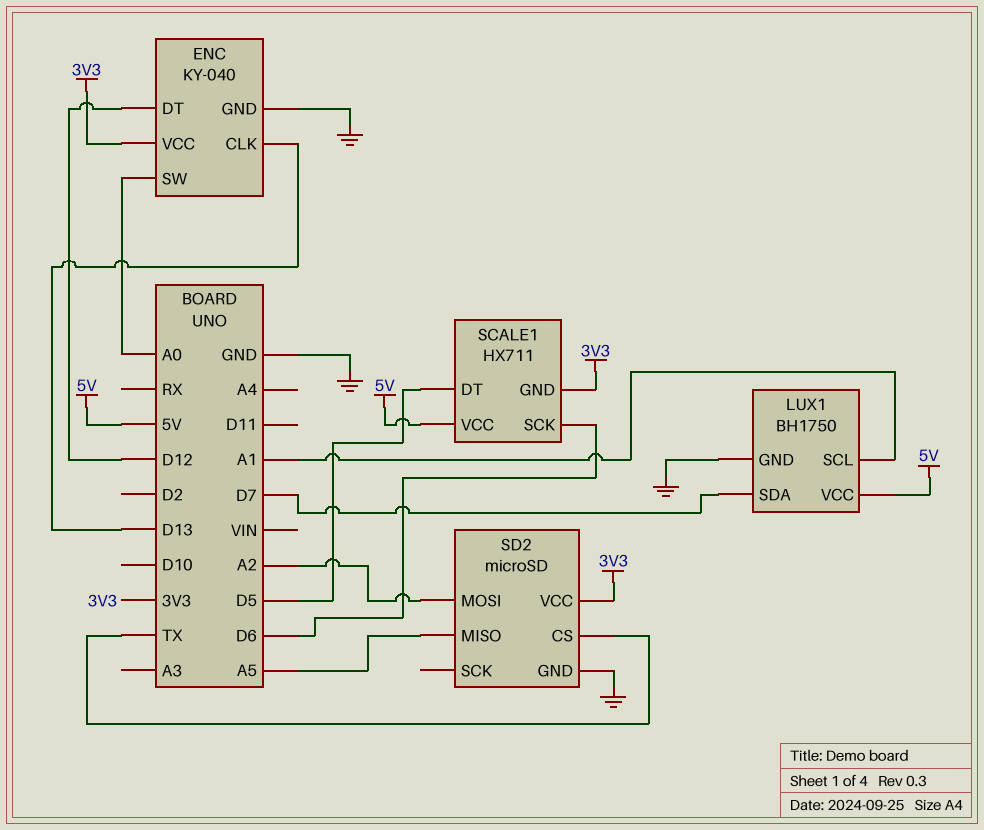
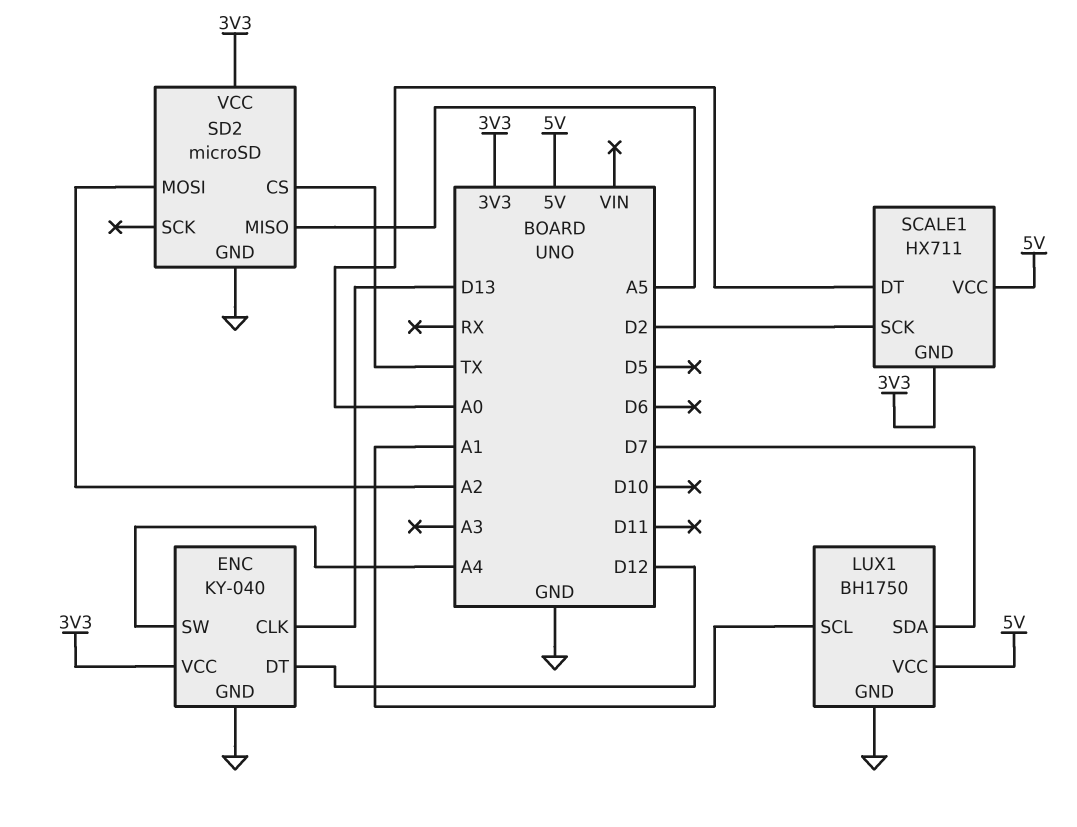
ENC pin SW: A0 -> A4
SCALE1 pin DT: D5 -> A0
SCALE1 pin SCK: D6 -> D2

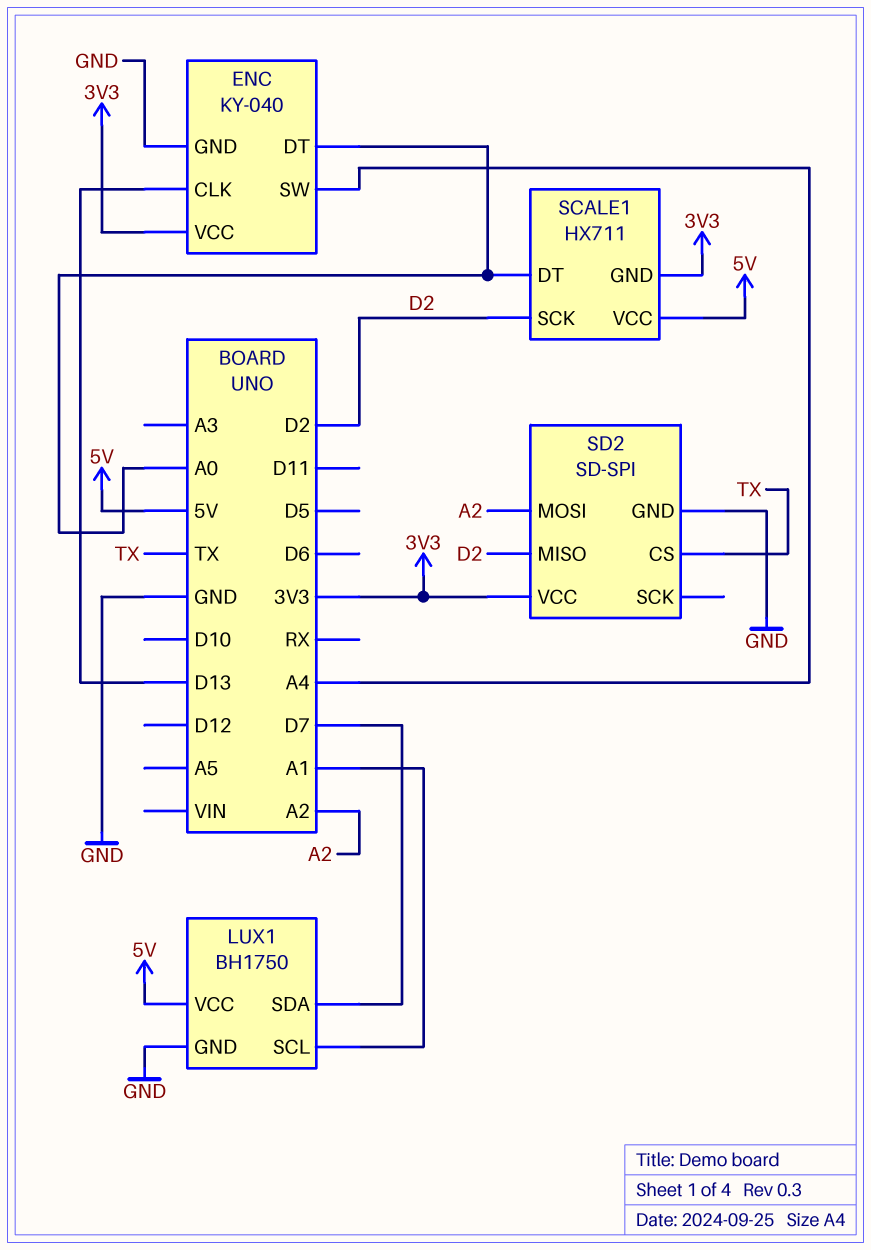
ENC pin DT: D12 -> A0
SD2: microSD -> SD-SPI
SD2 pin MISO: A5 -> D2

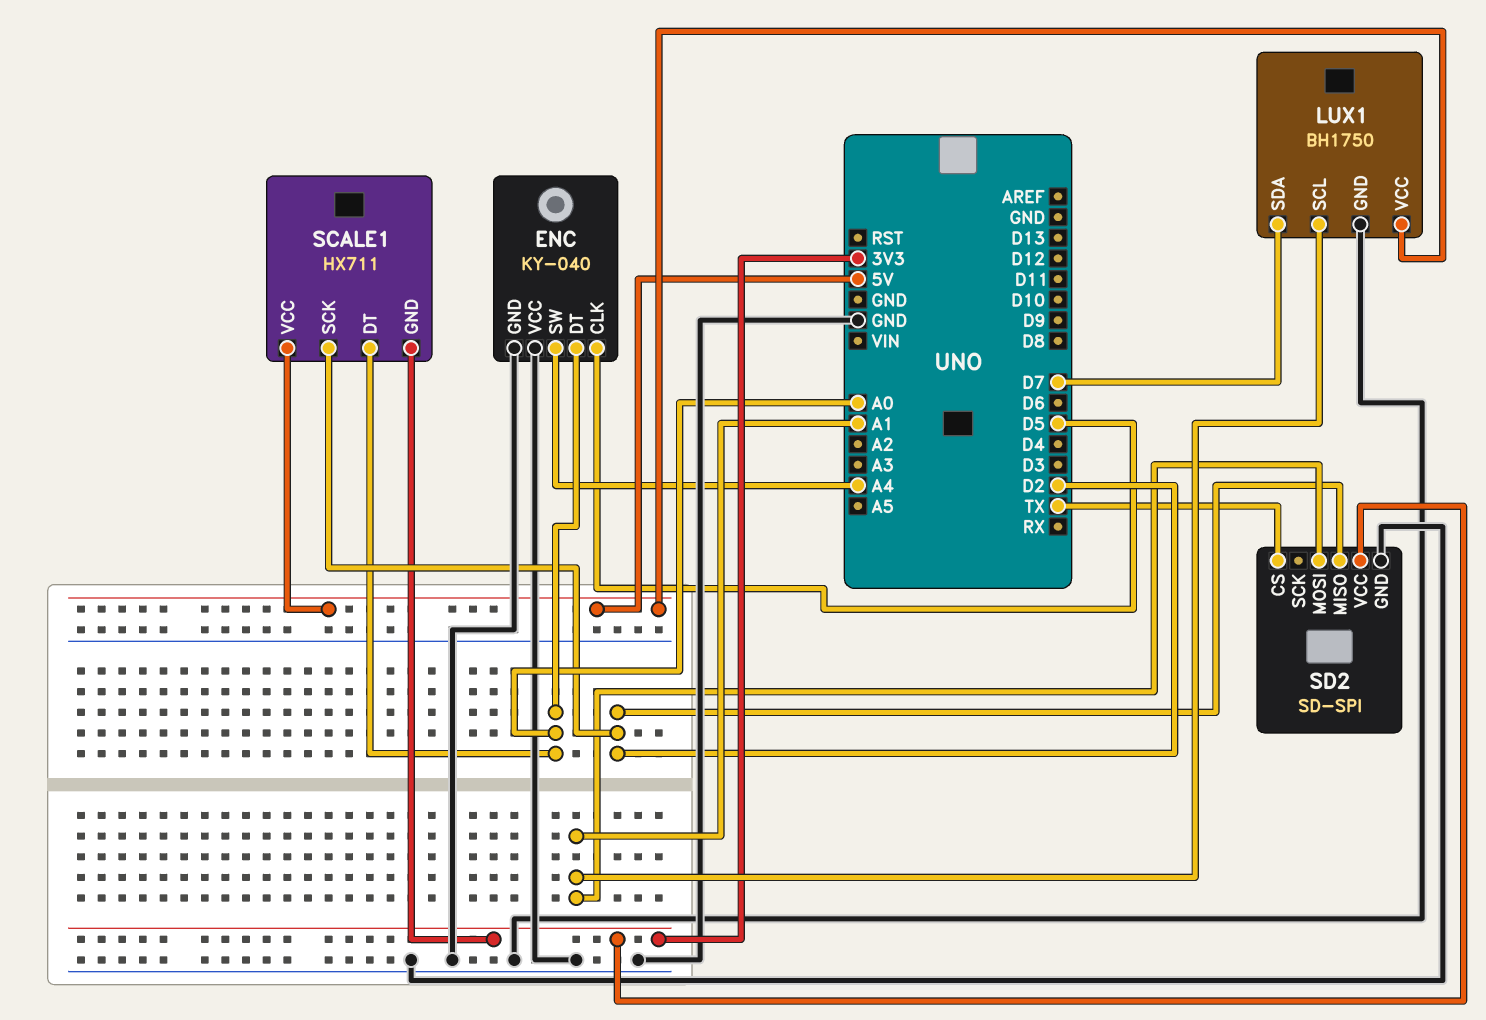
ENC pin CLK: D13 -> D5
ENC pin VCC: 3V3 -> GND
SD2 pin MOSI: A2 -> A1

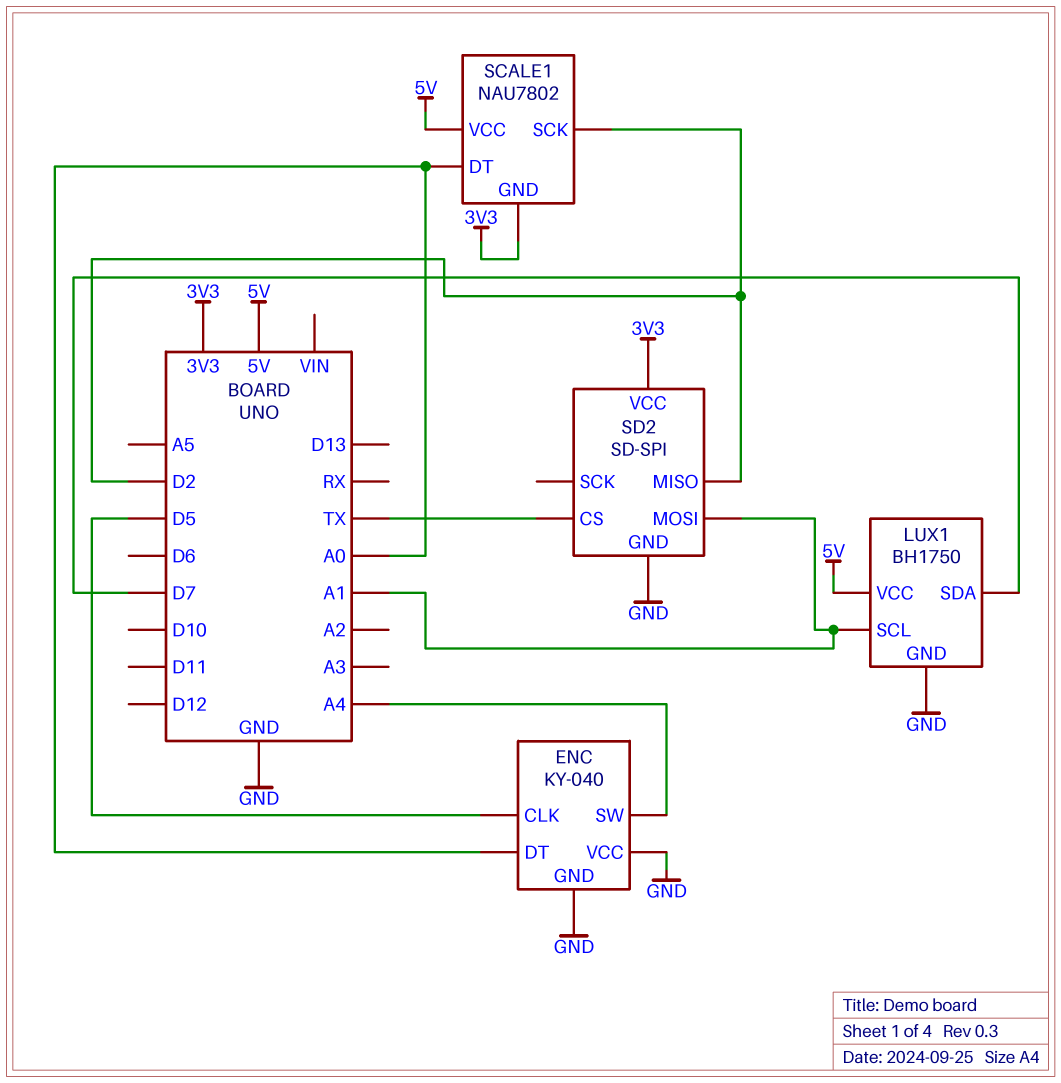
SCALE1: HX711 -> NAU7802

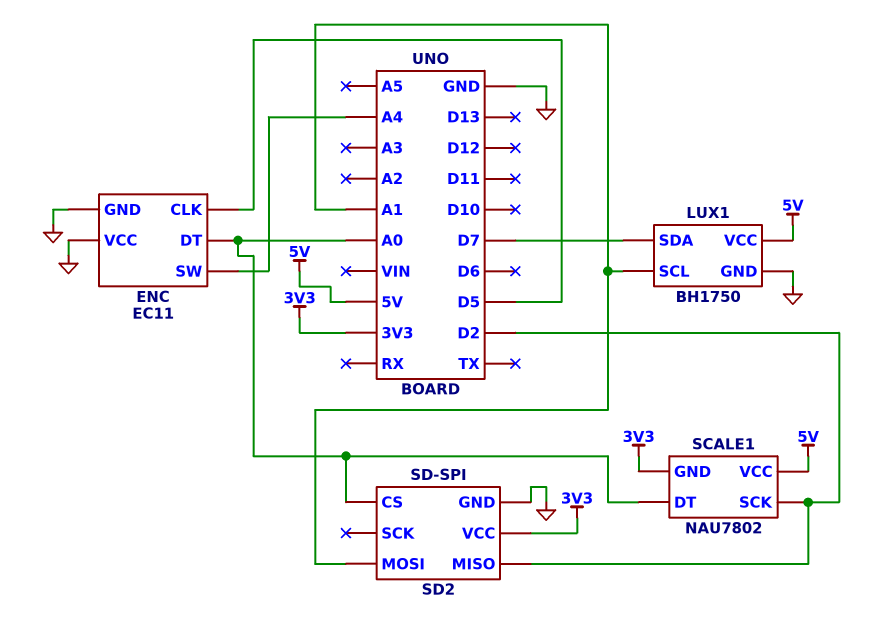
ENC: KY-040 -> EC11
SD2 pin CS: TX -> A0

